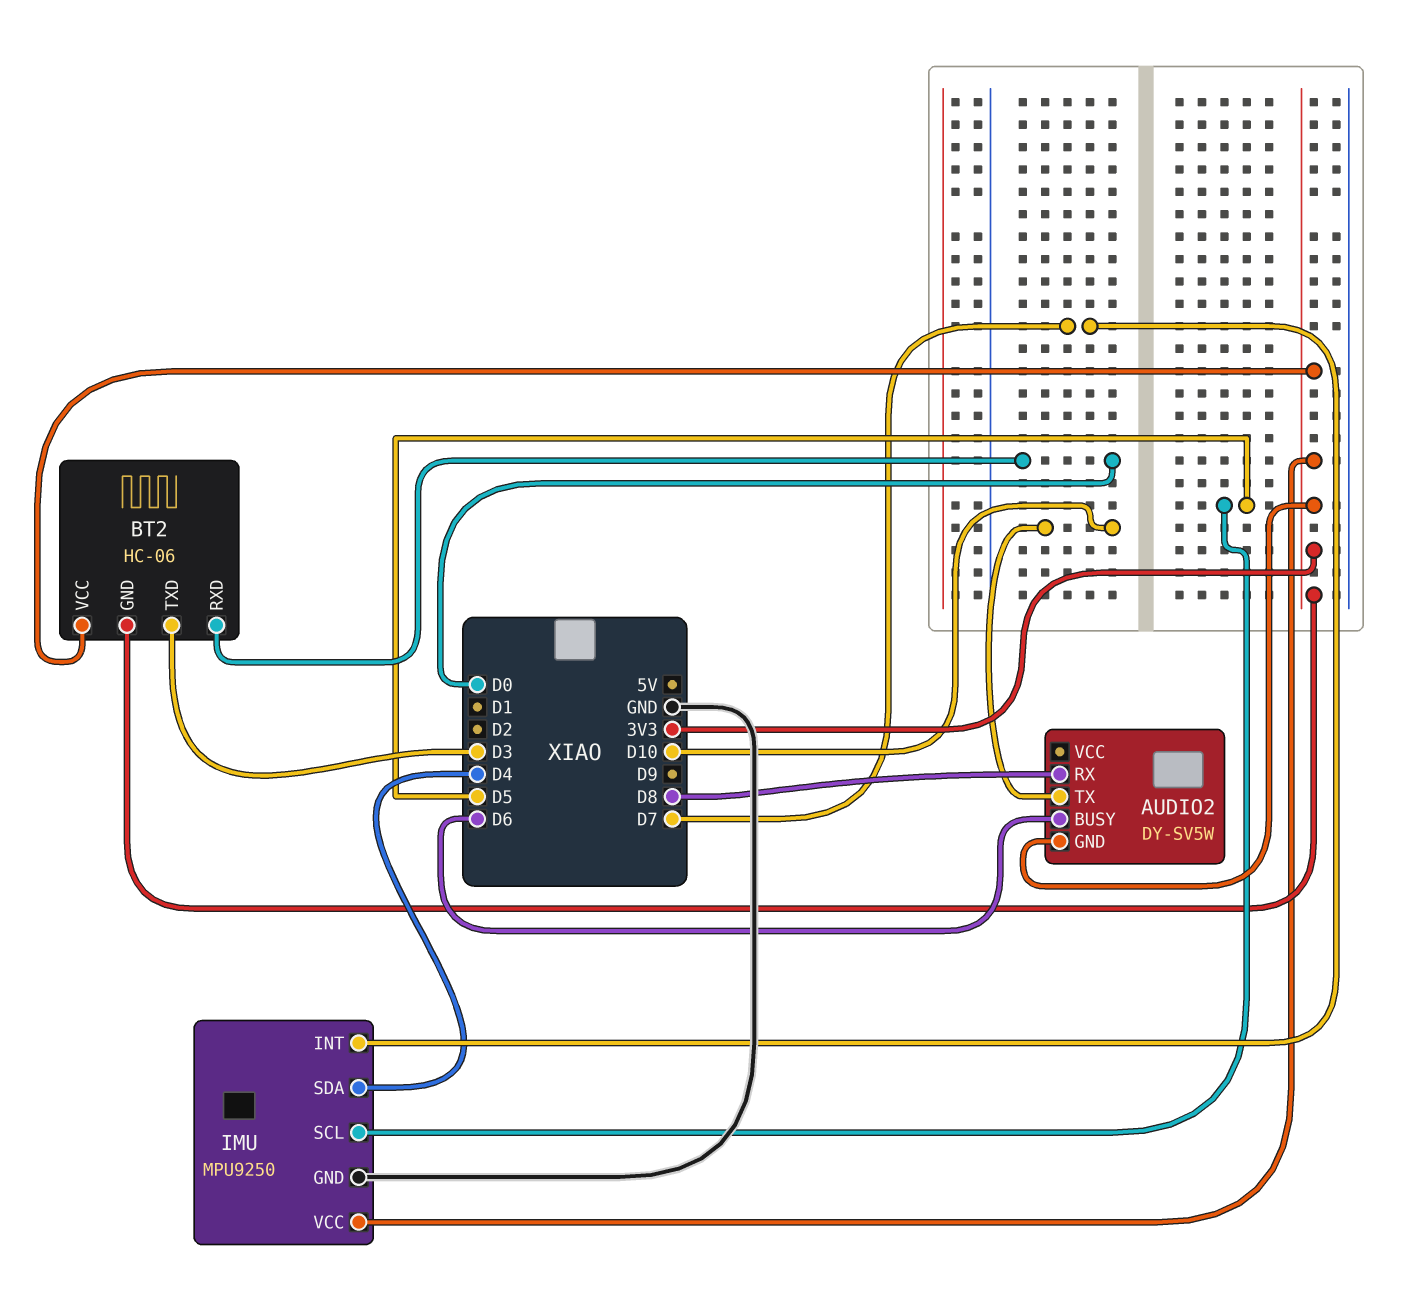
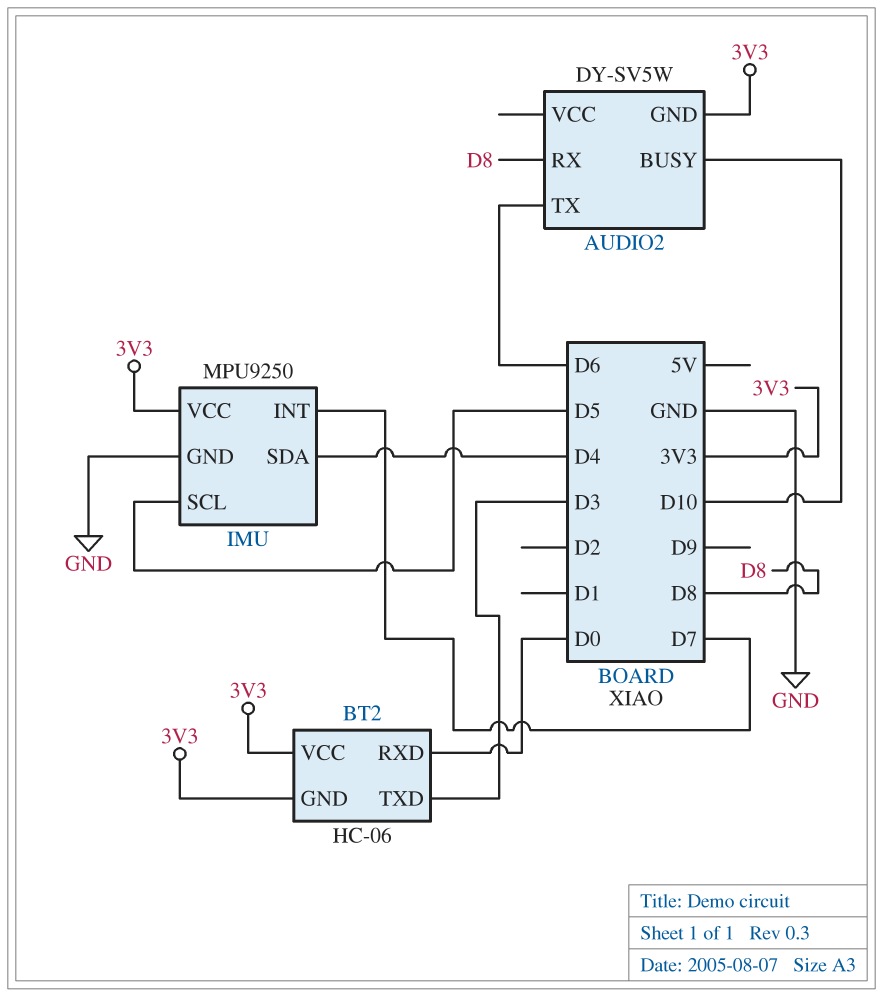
AUDIO2 pin BUSY: D6 -> D10
AUDIO2 pin TX: D10 -> D6

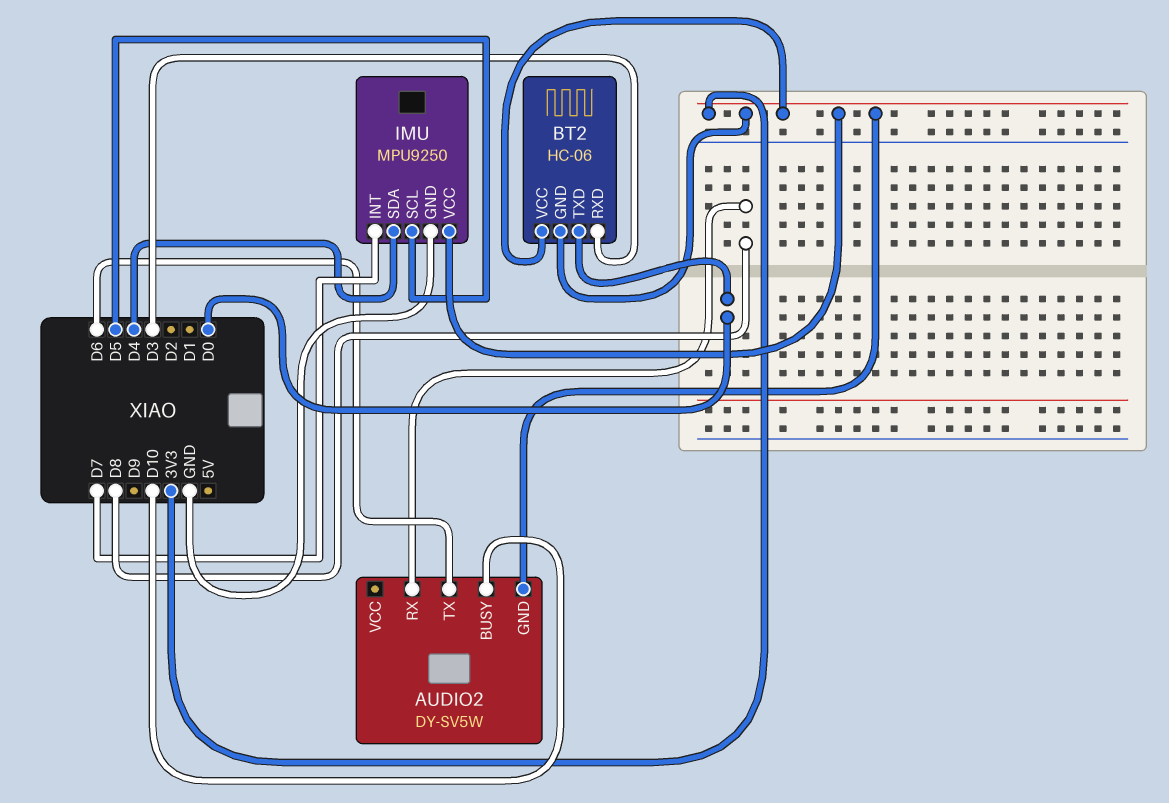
BT2 pin RXD: D0 -> D3
BT2 pin TXD: D3 -> D0

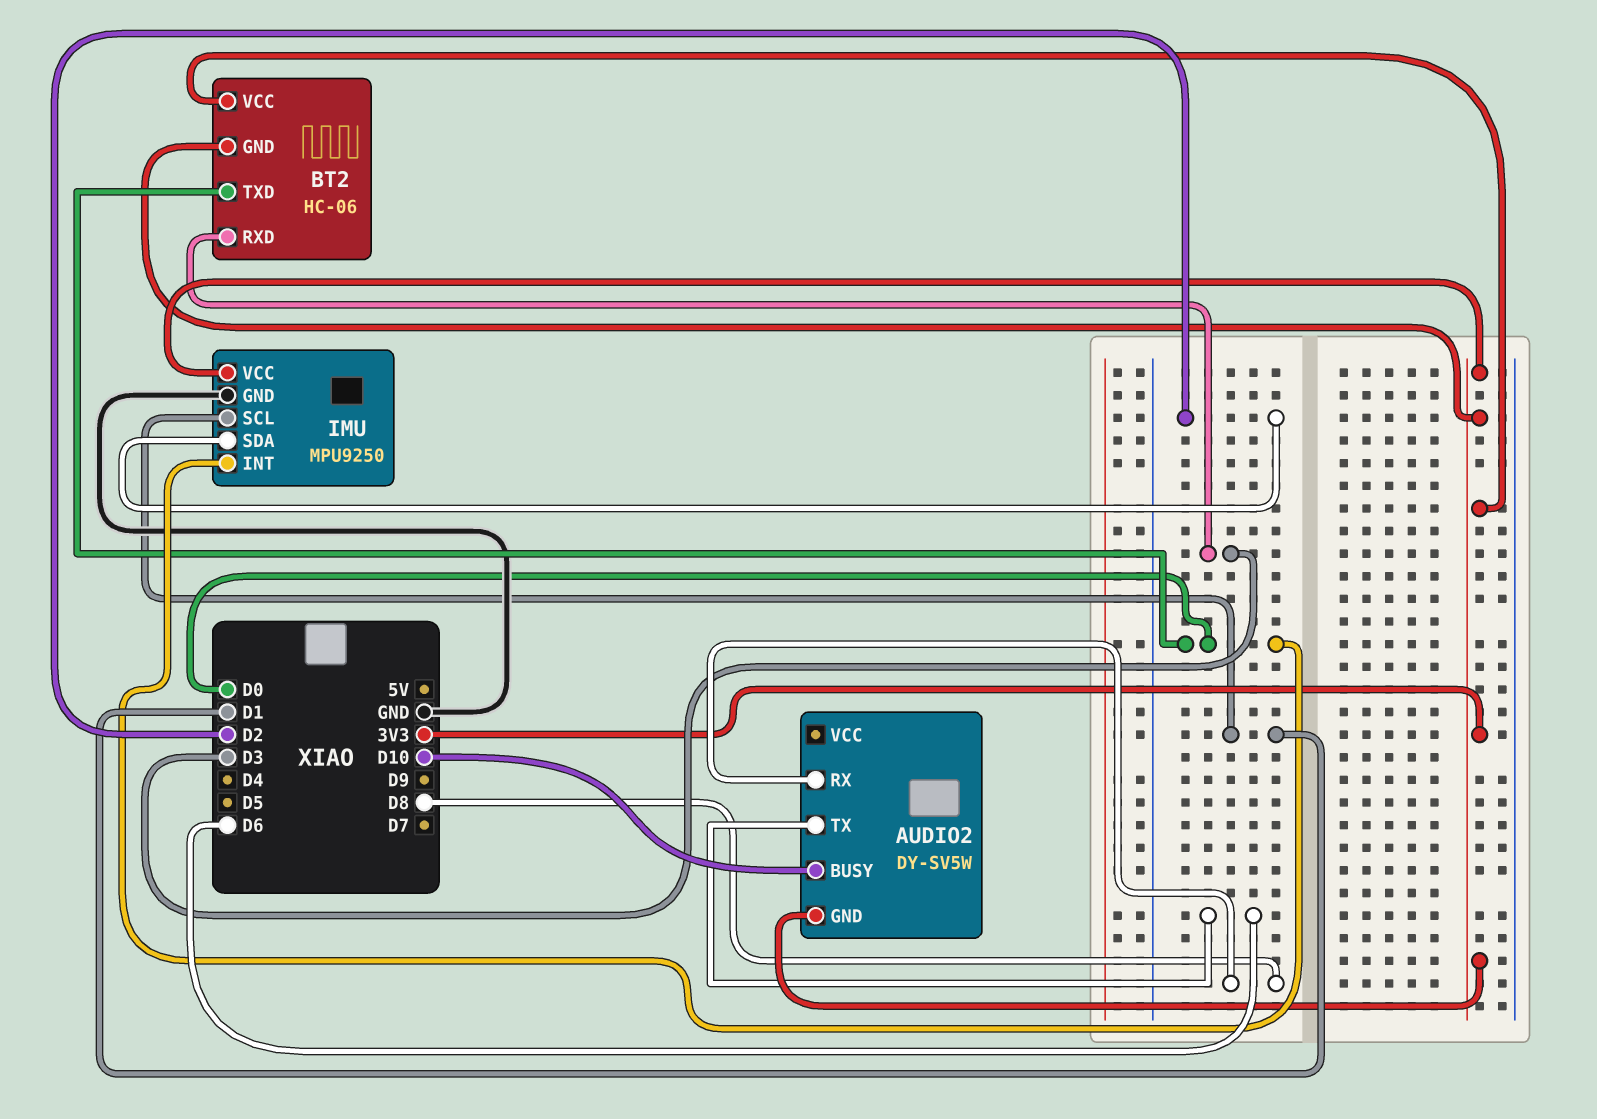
IMU pin INT: D7 -> D0
IMU pin SCL: D5 -> D1
IMU pin SDA: D4 -> D2

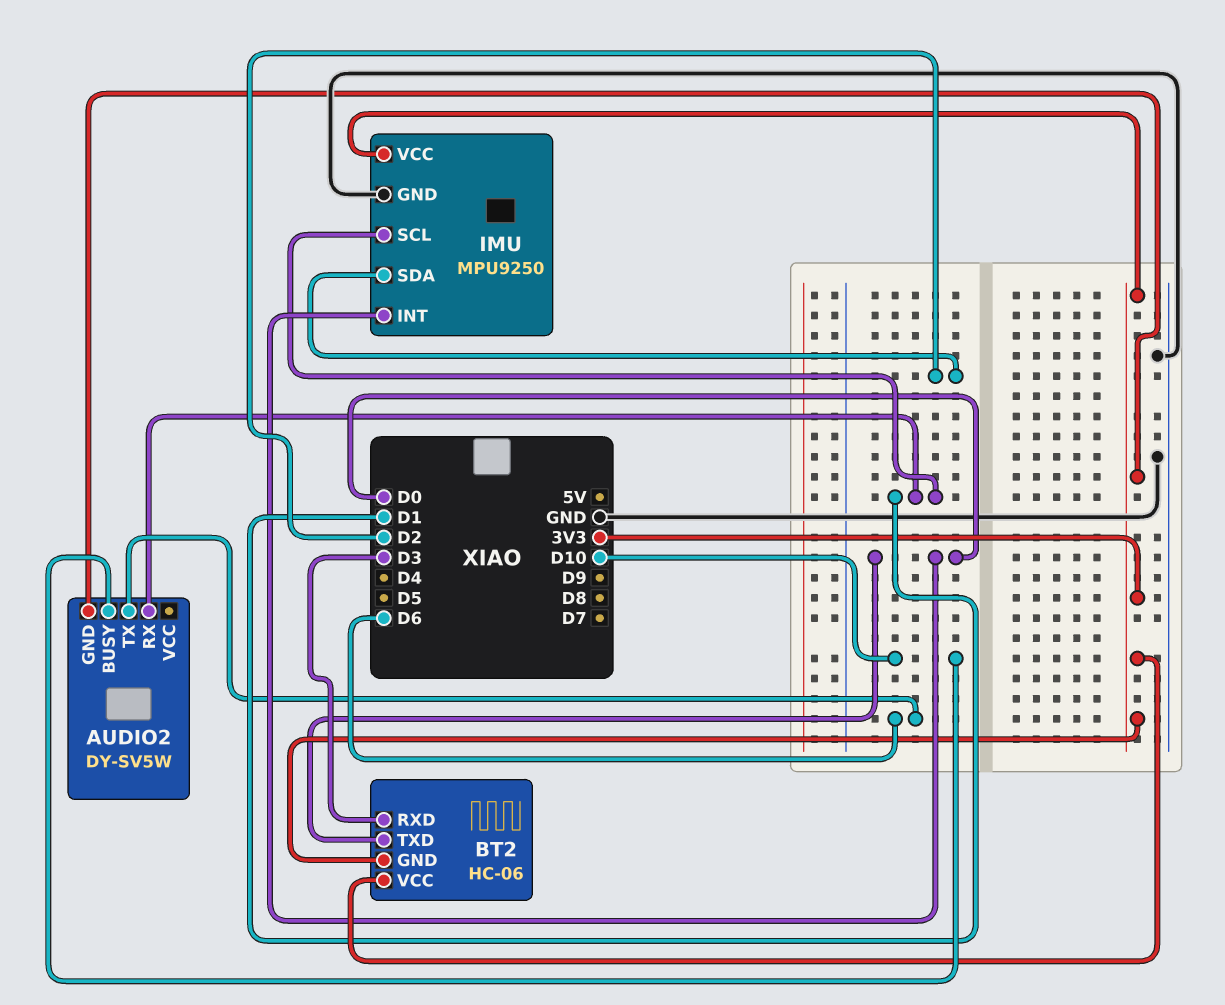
AUDIO2 pin RX: D8 -> D1

